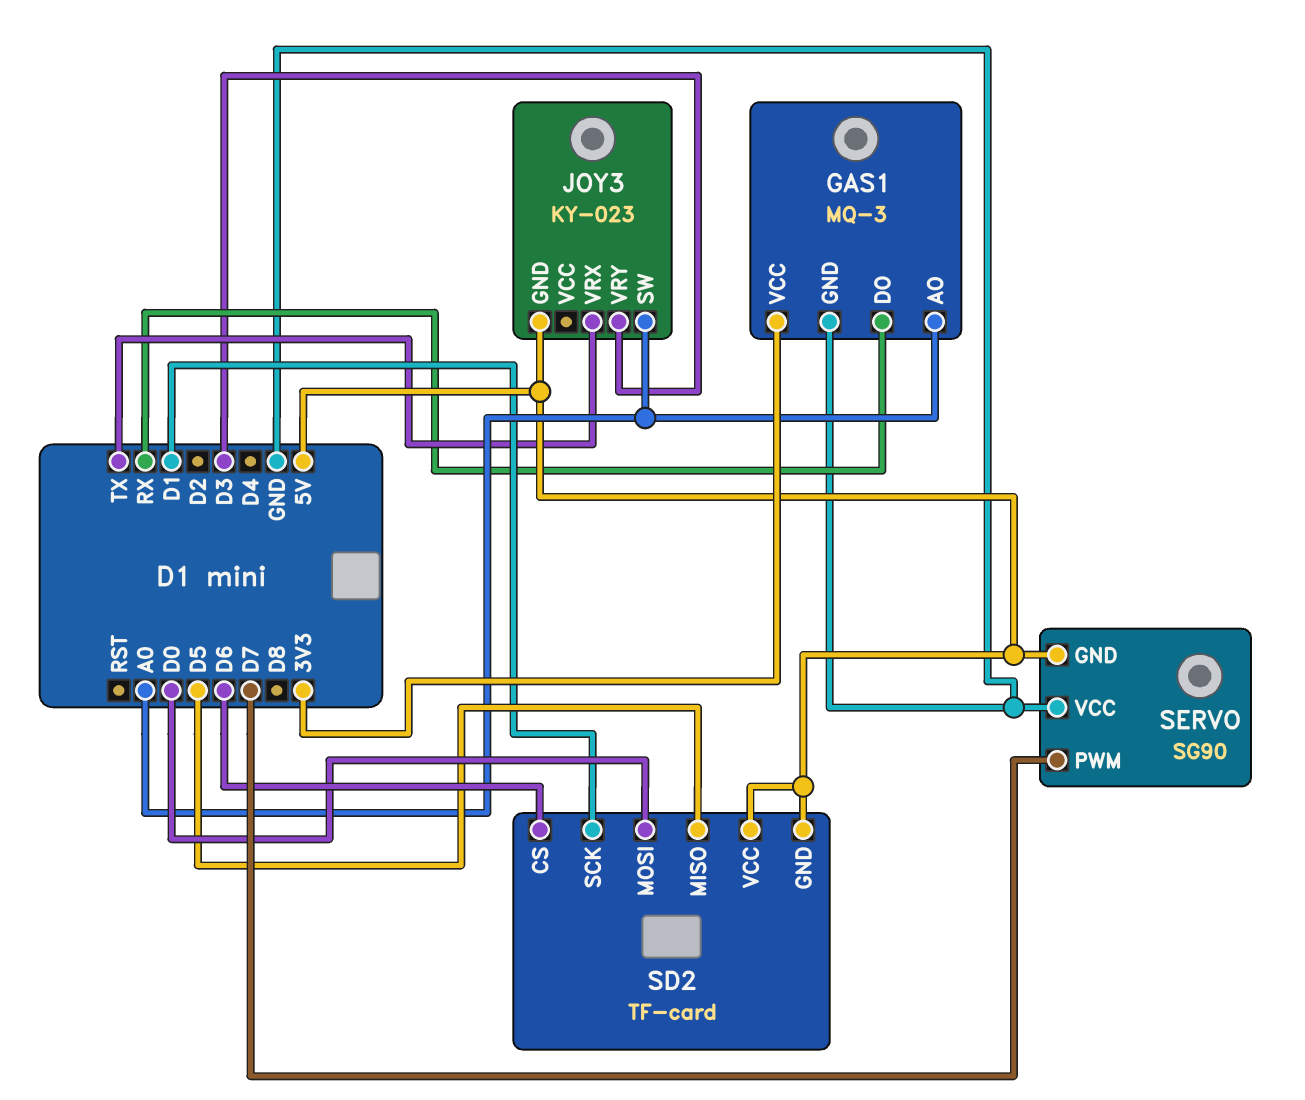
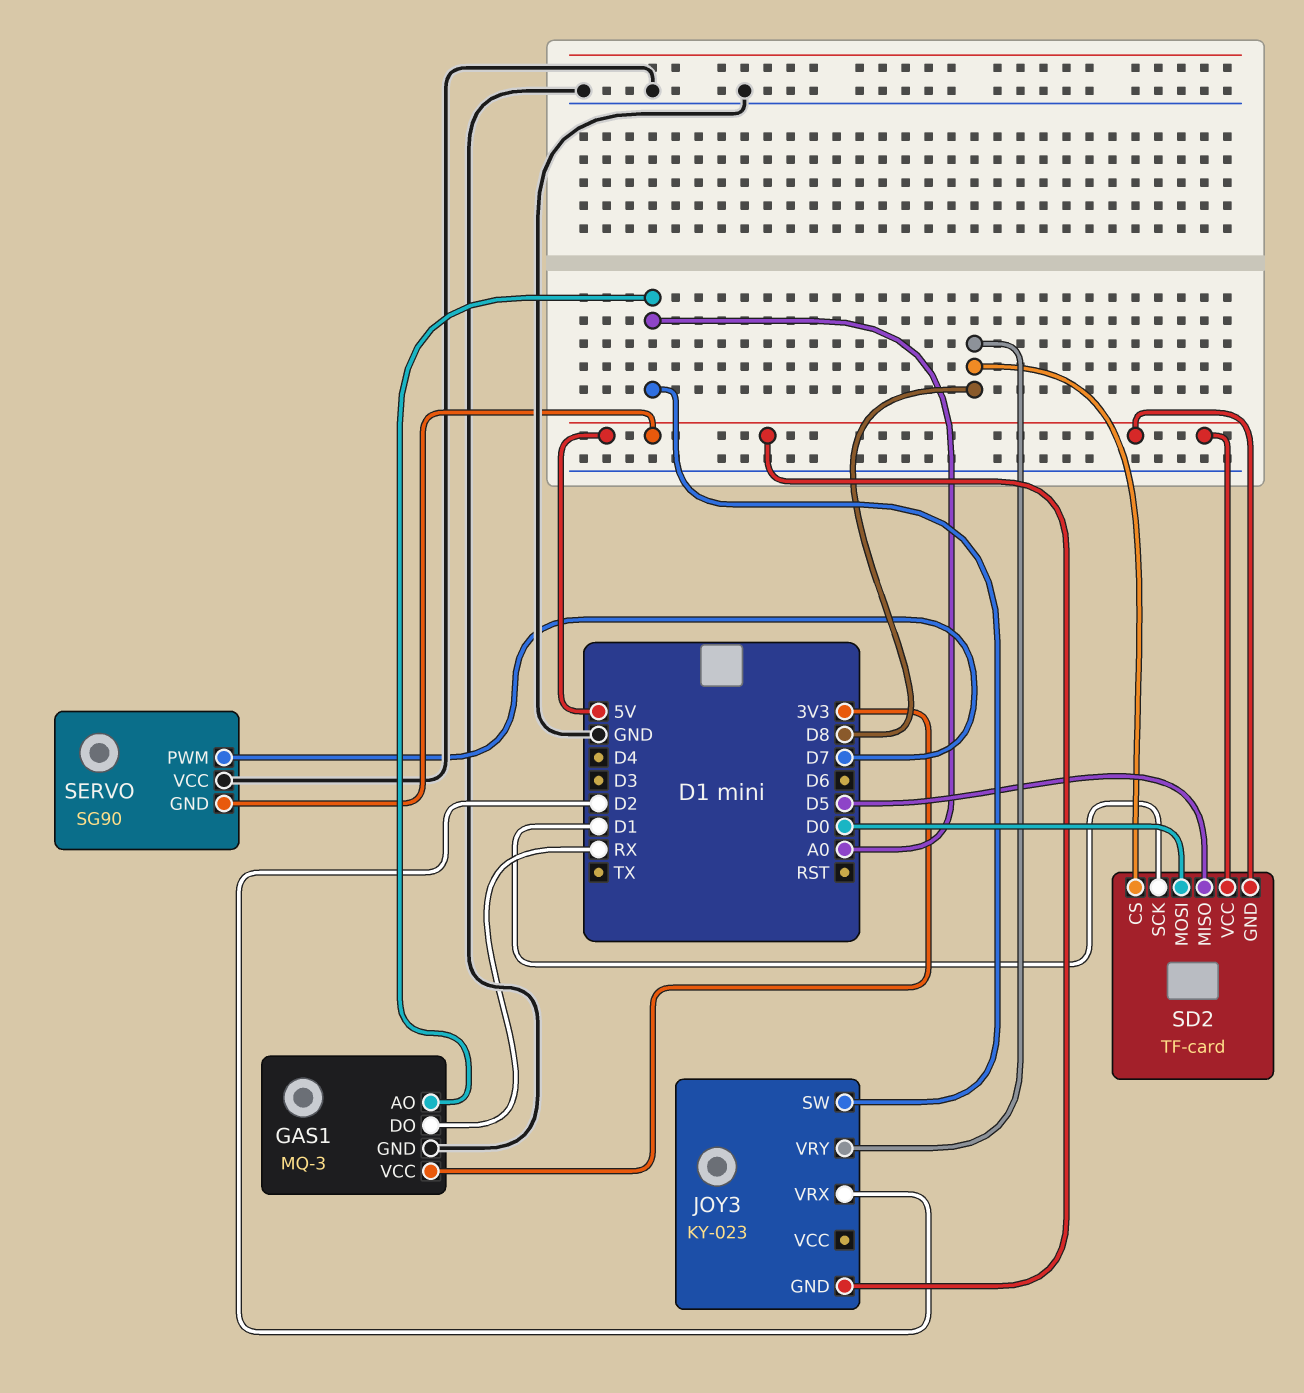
JOY3 pin VRX: TX -> D2
JOY3 pin VRY: D3 -> D8
SD2 pin CS: D6 -> D8

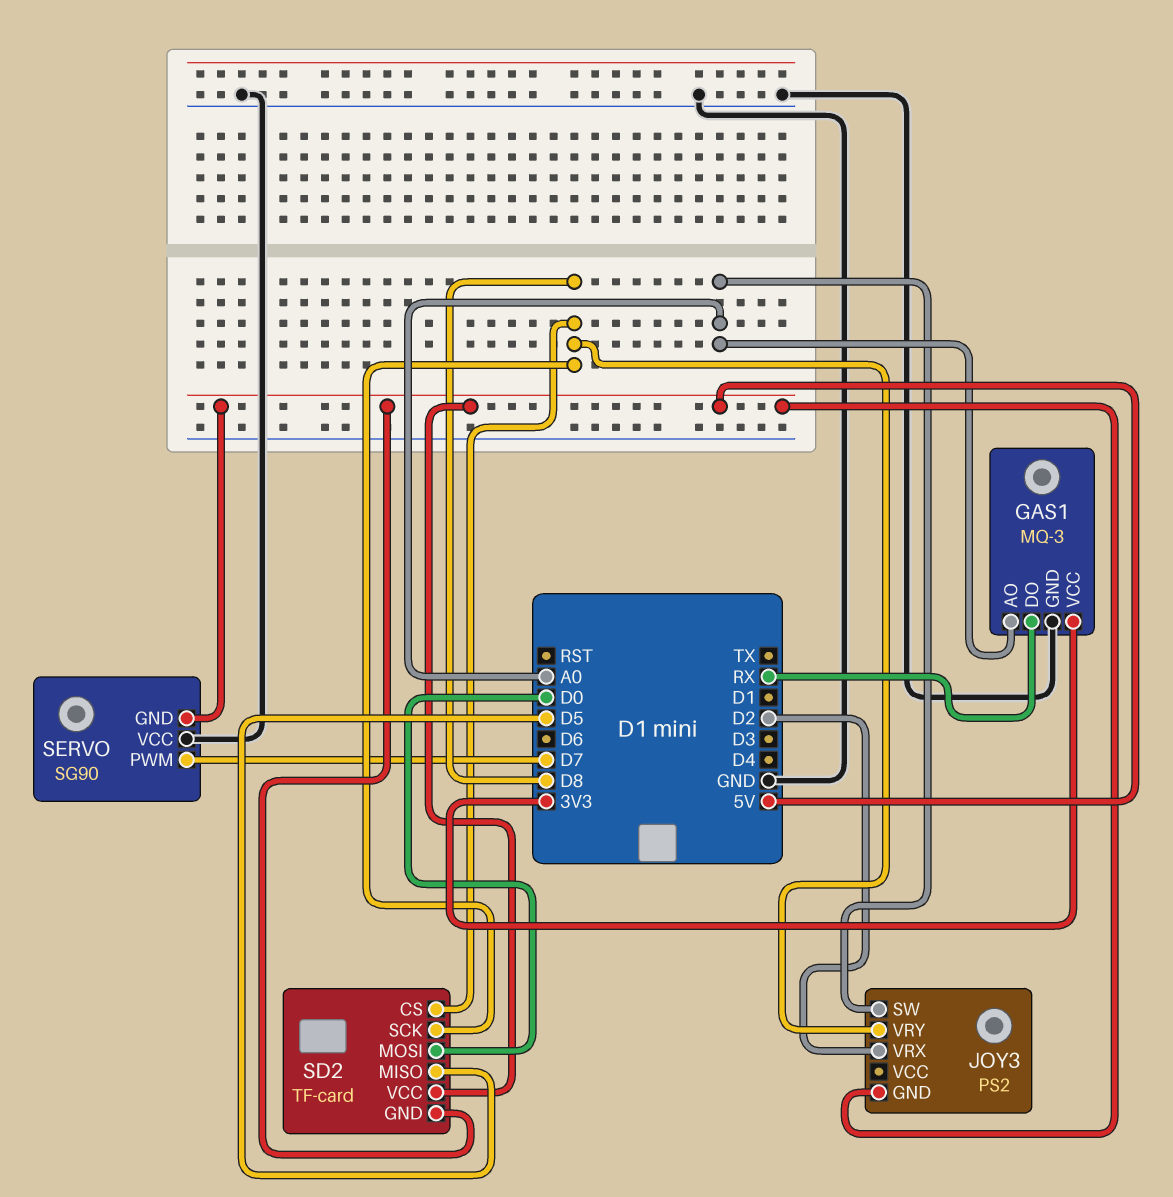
JOY3: KY-023 -> PS2
SD2 pin SCK: D1 -> D8

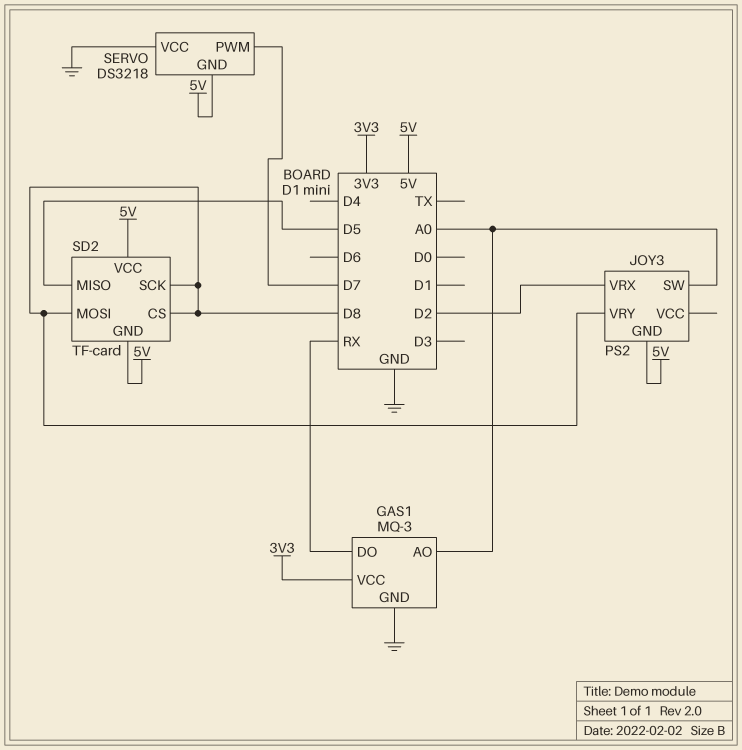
SD2 pin MOSI: D0 -> D8
SERVO: SG90 -> DS3218

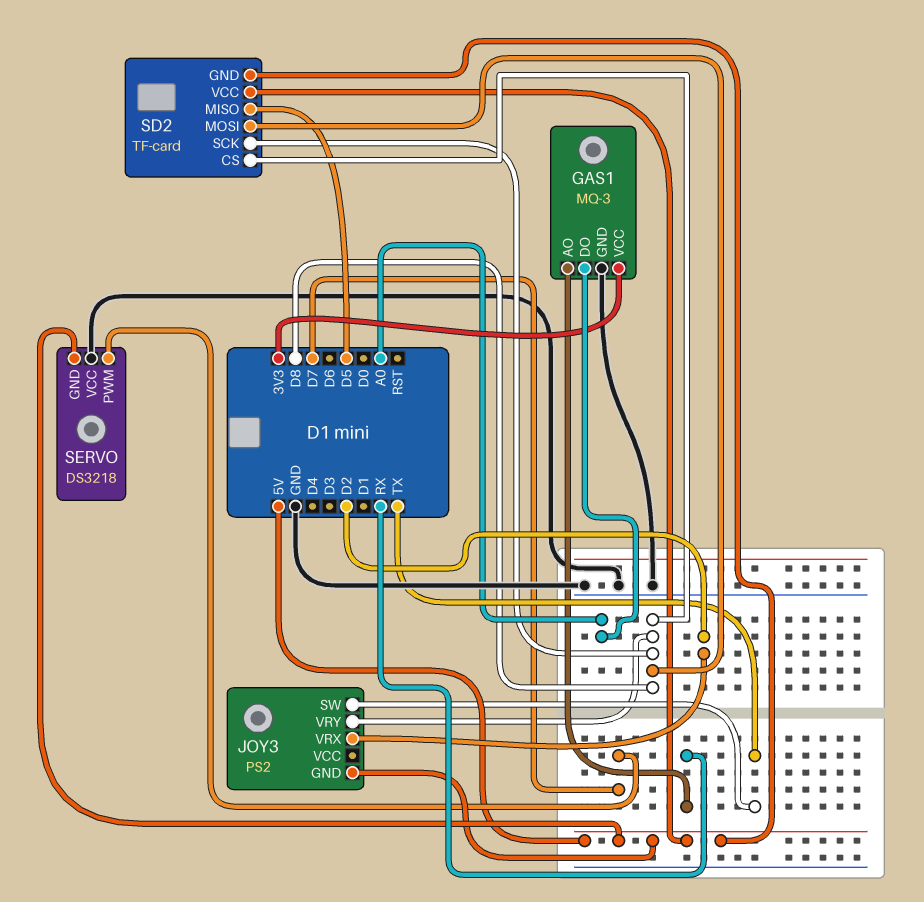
GAS1 pin AO: A0 -> RX
GAS1 pin DO: RX -> A0
JOY3 pin SW: A0 -> TX

